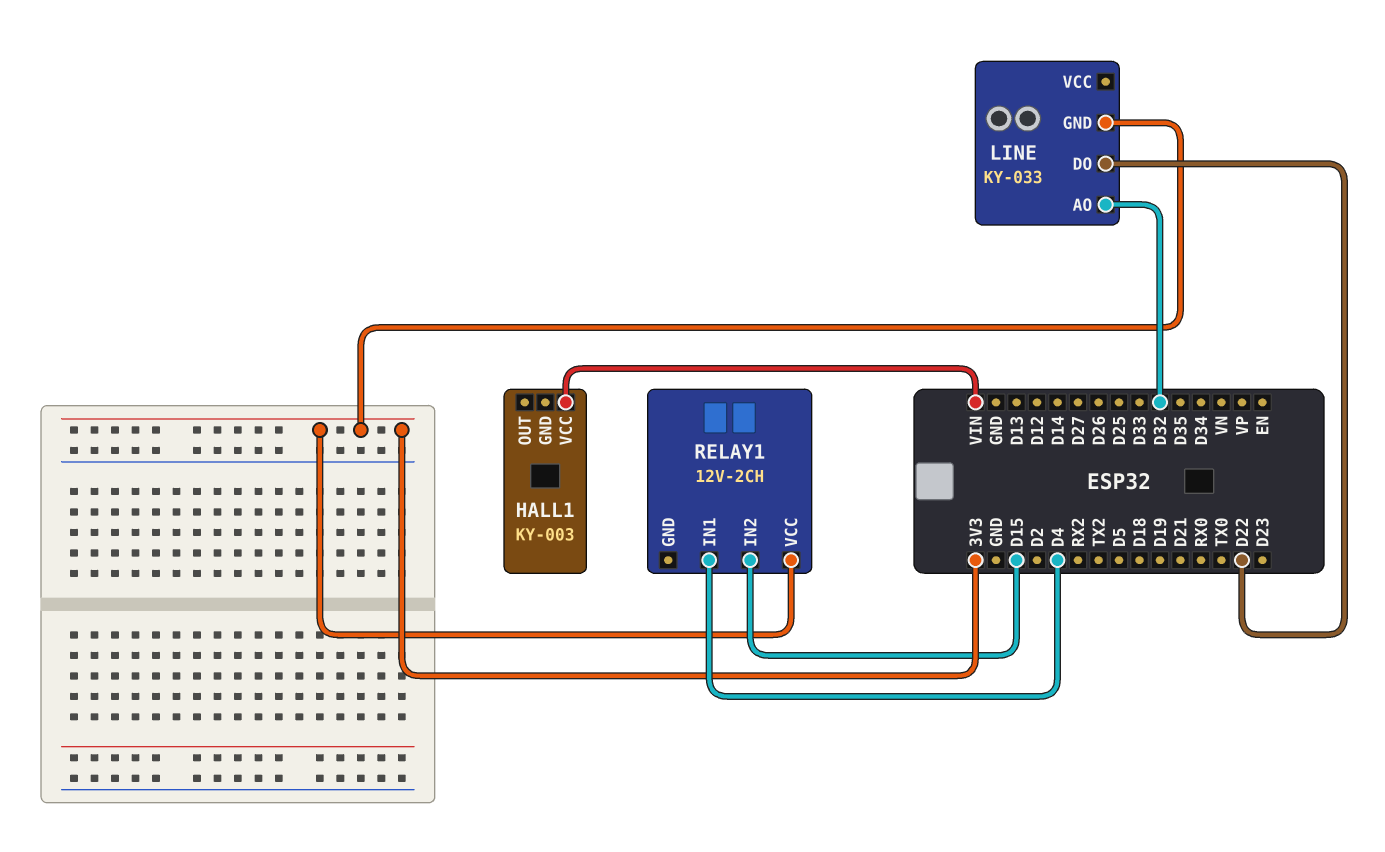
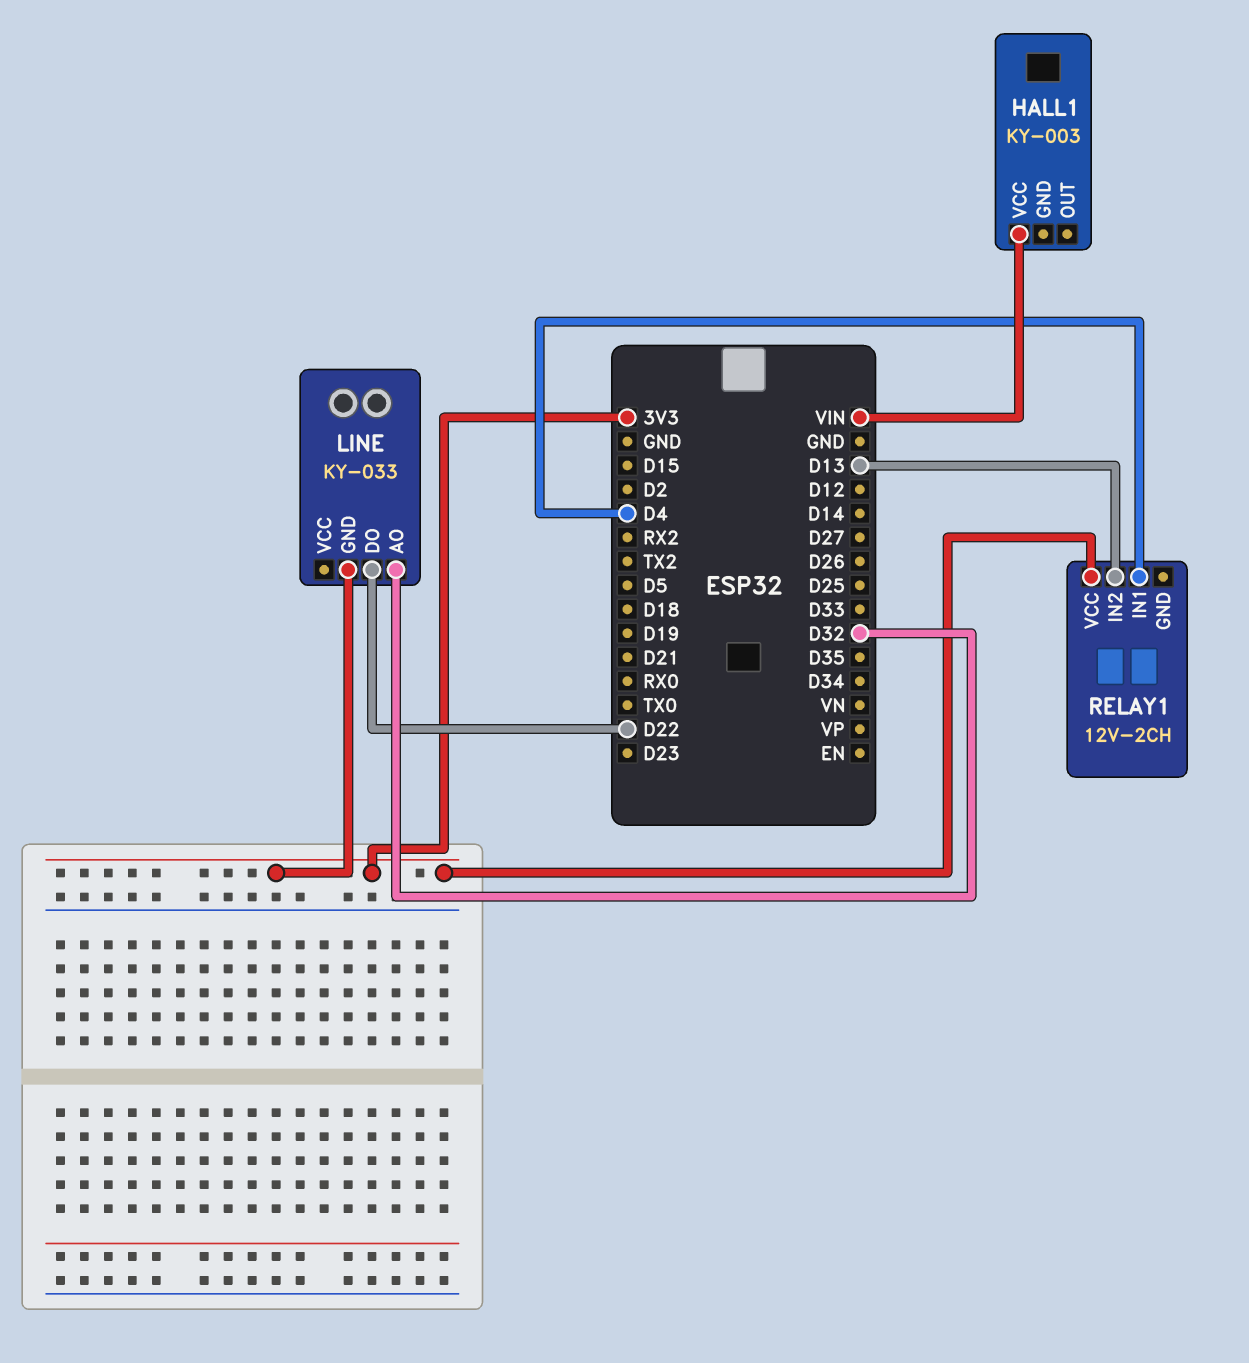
RELAY1 pin IN2: D15 -> D13

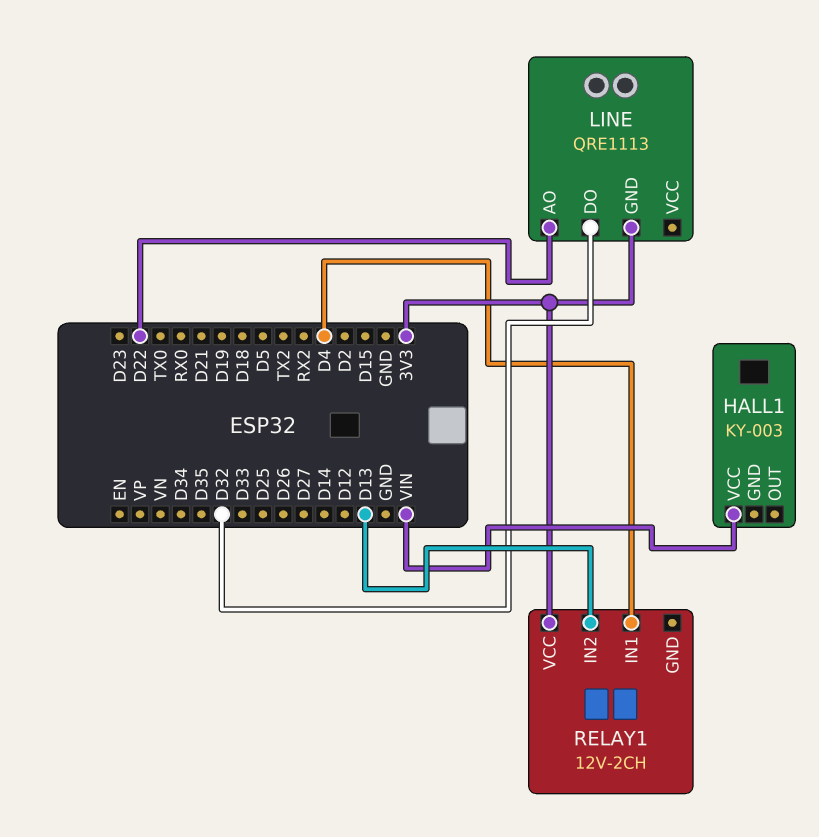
LINE: KY-033 -> QRE1113
LINE pin AO: D32 -> D22
LINE pin DO: D22 -> D32

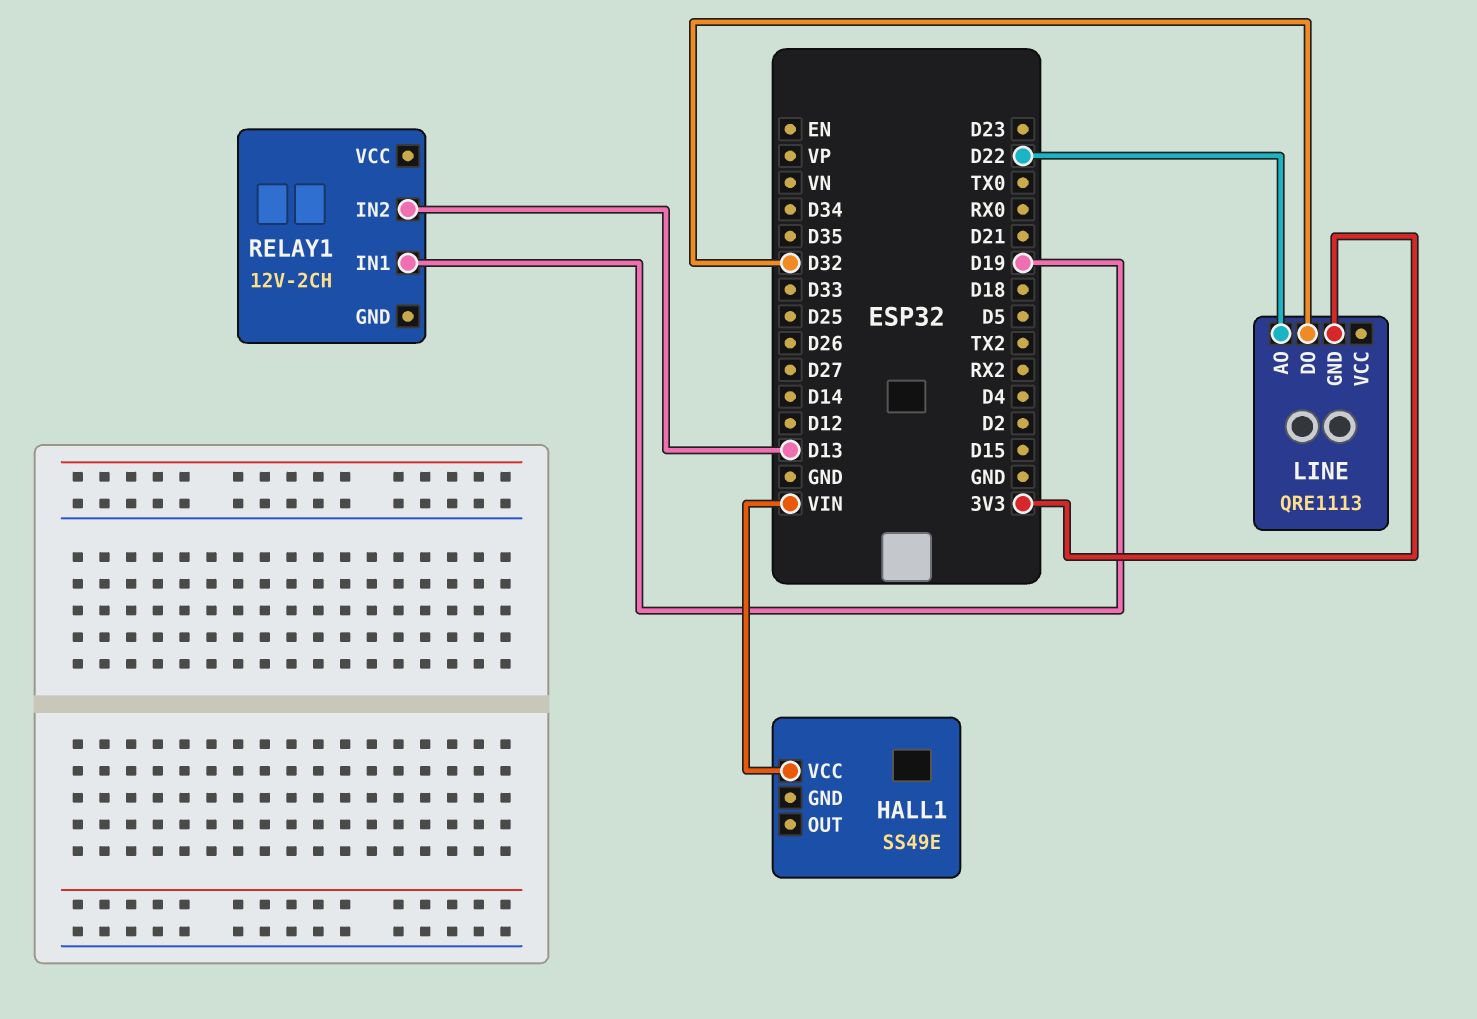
HALL1: KY-003 -> SS49E
RELAY1 pin IN1: D4 -> D19
RELAY1 pin VCC: 3V3 -> none

